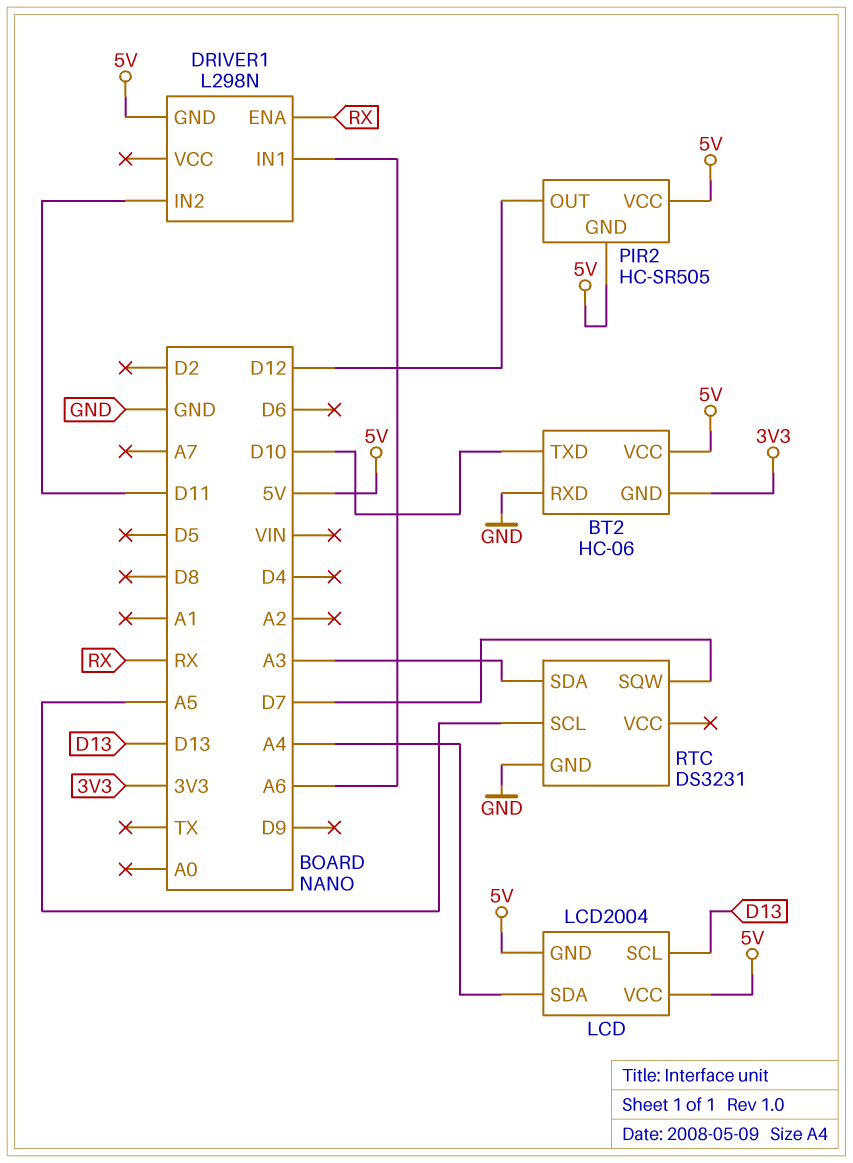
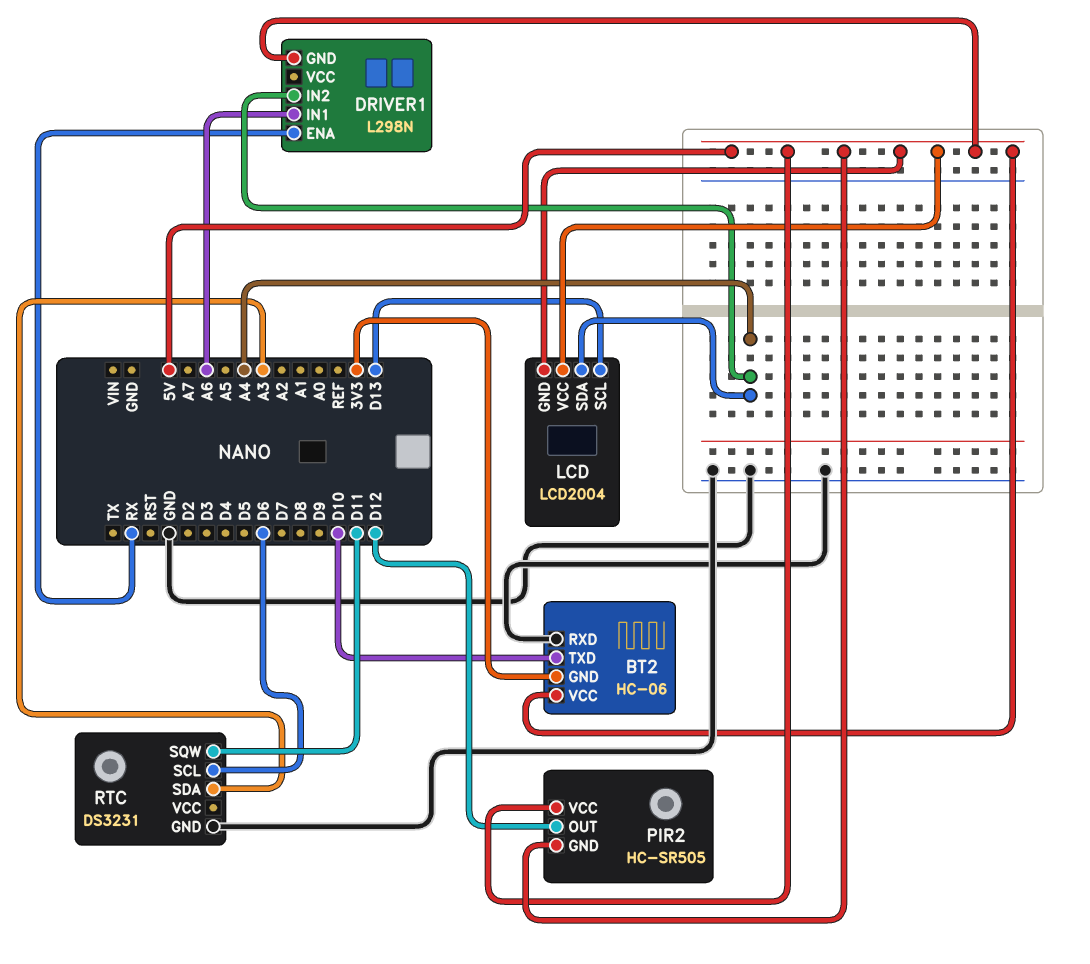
DRIVER1 pin IN2: D11 -> A4
RTC pin SCL: A5 -> D6
RTC pin SQW: D7 -> D11

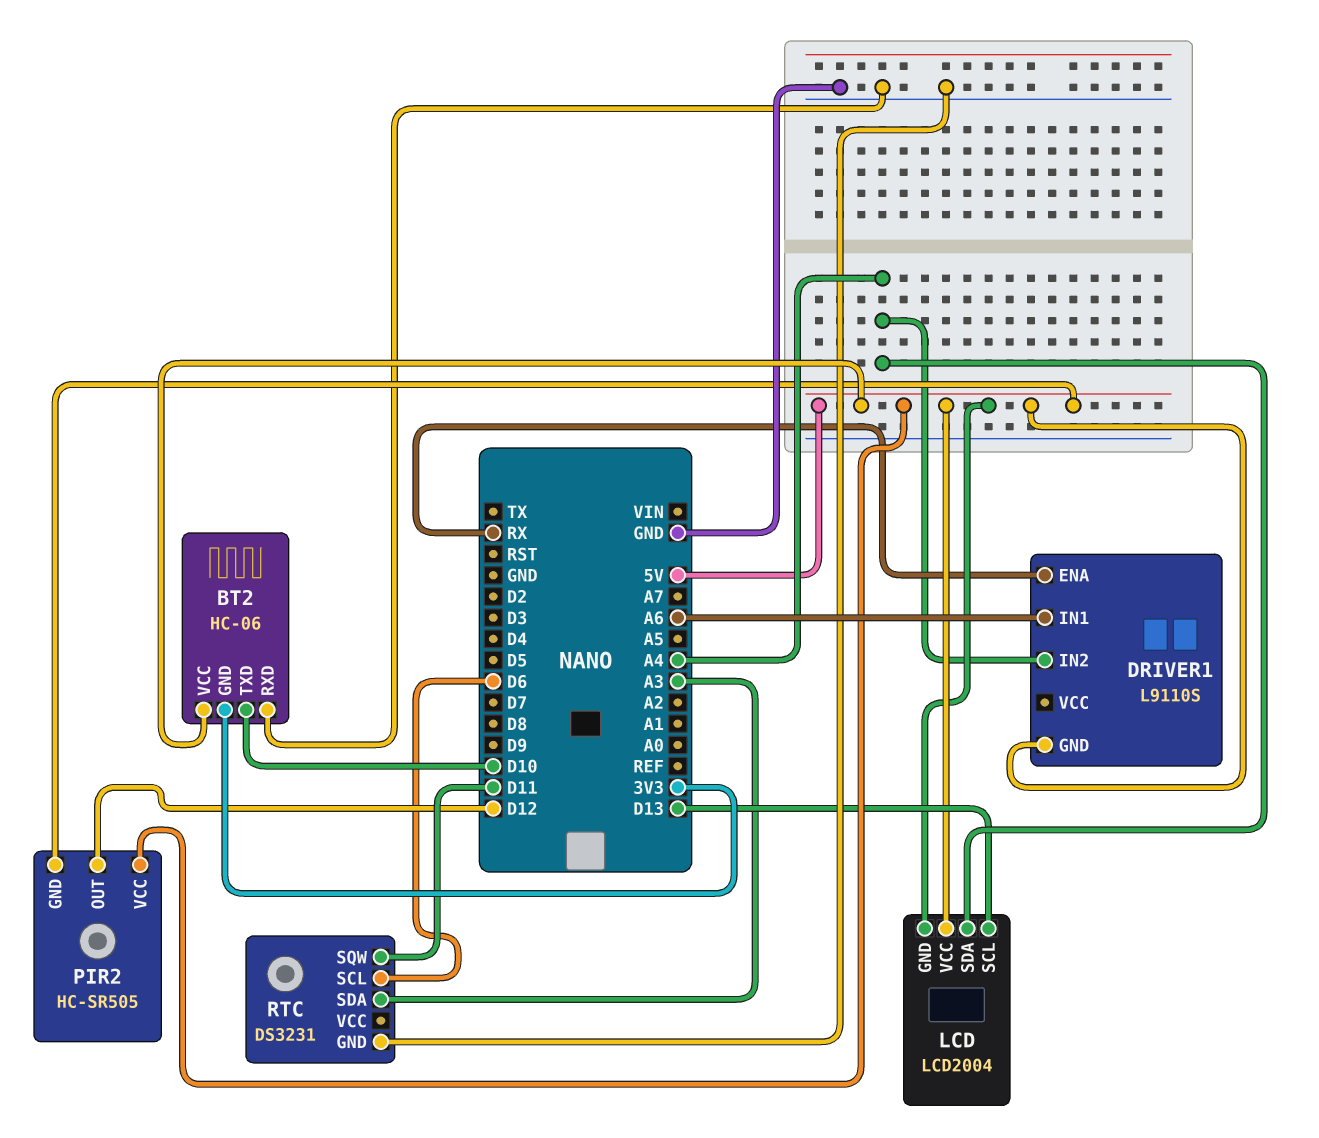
DRIVER1: L298N -> L9110S

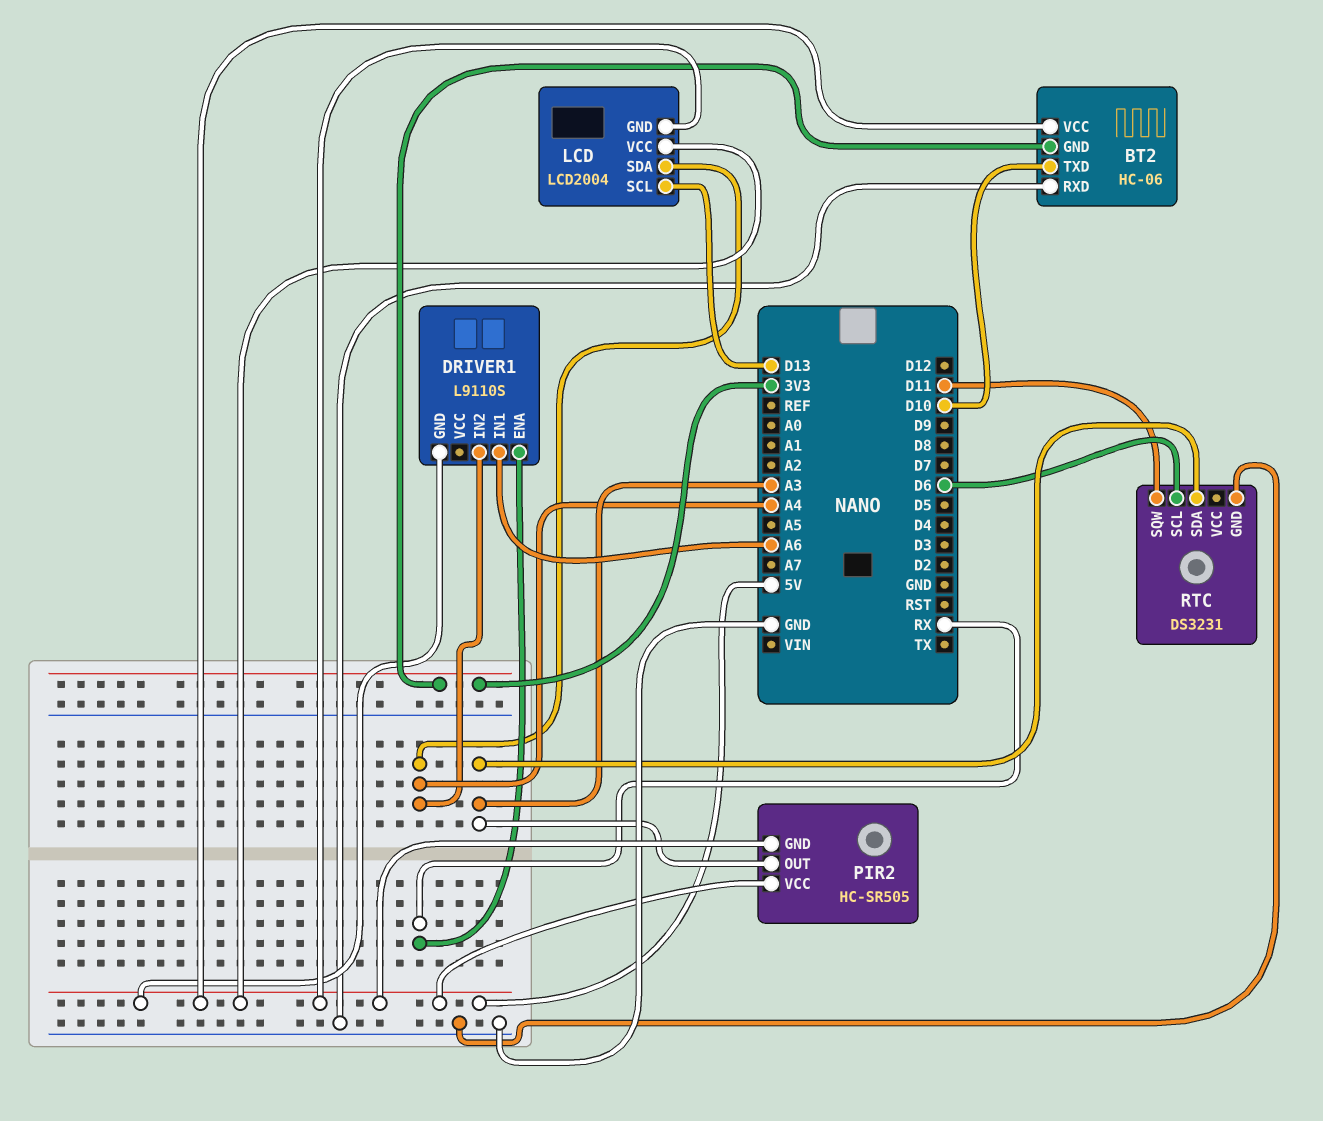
PIR2 pin OUT: D12 -> A3

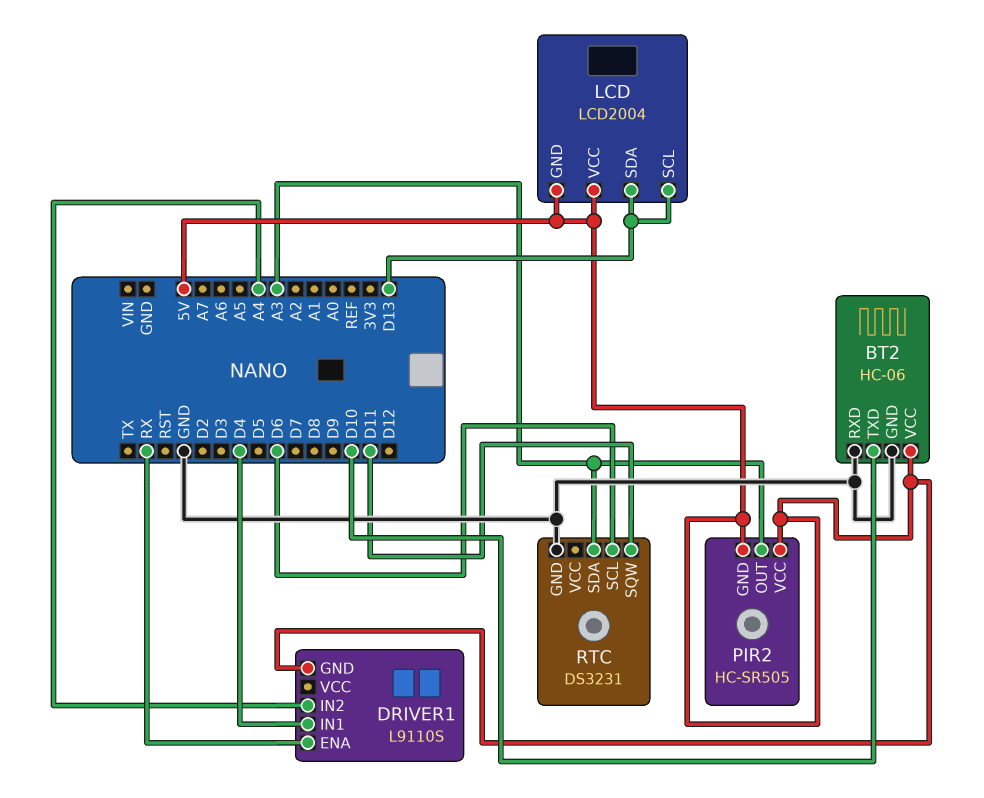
BT2 pin GND: 3V3 -> GND
DRIVER1 pin IN1: A6 -> D4
LCD pin SDA: A4 -> D13

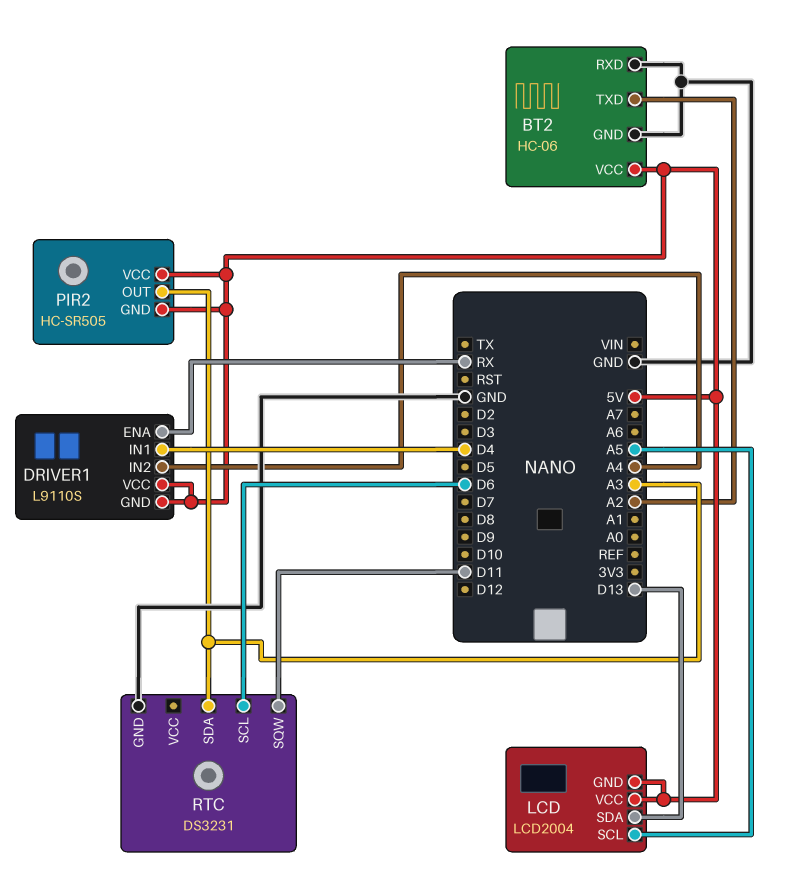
BT2 pin TXD: D10 -> A2
DRIVER1 pin VCC: none -> 5V
LCD pin SCL: D13 -> A5

